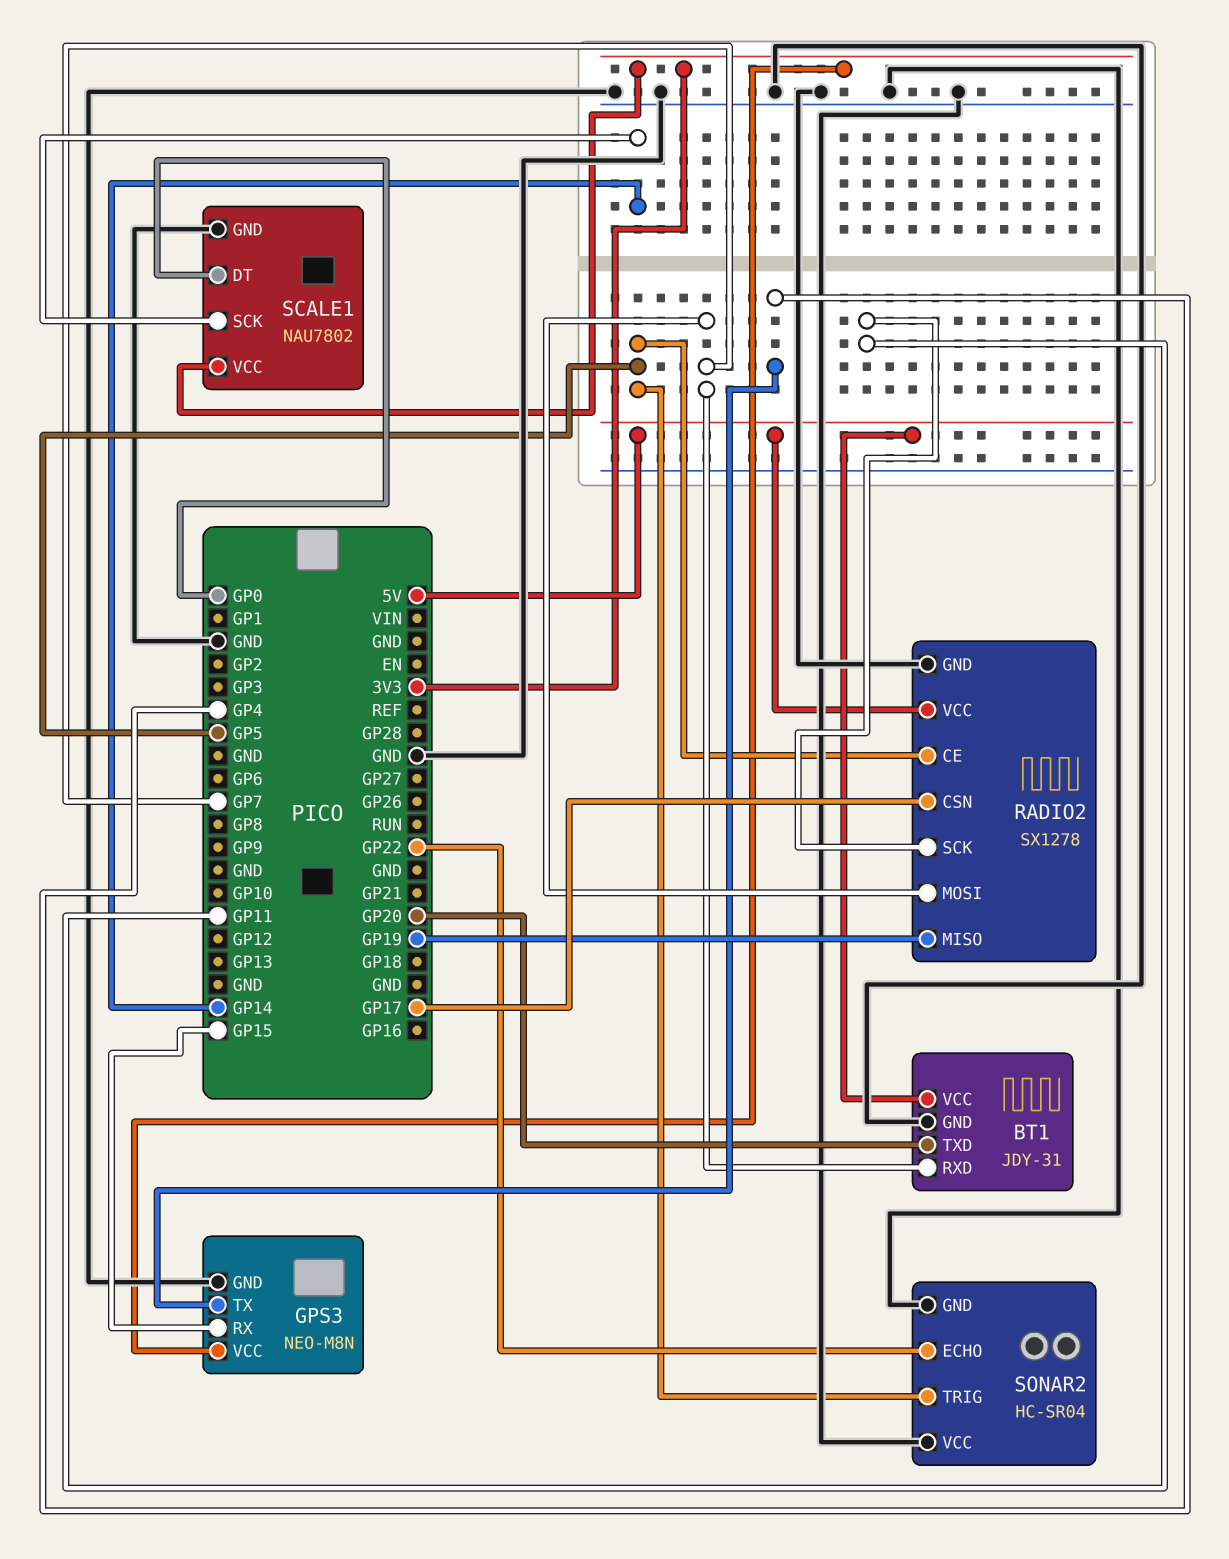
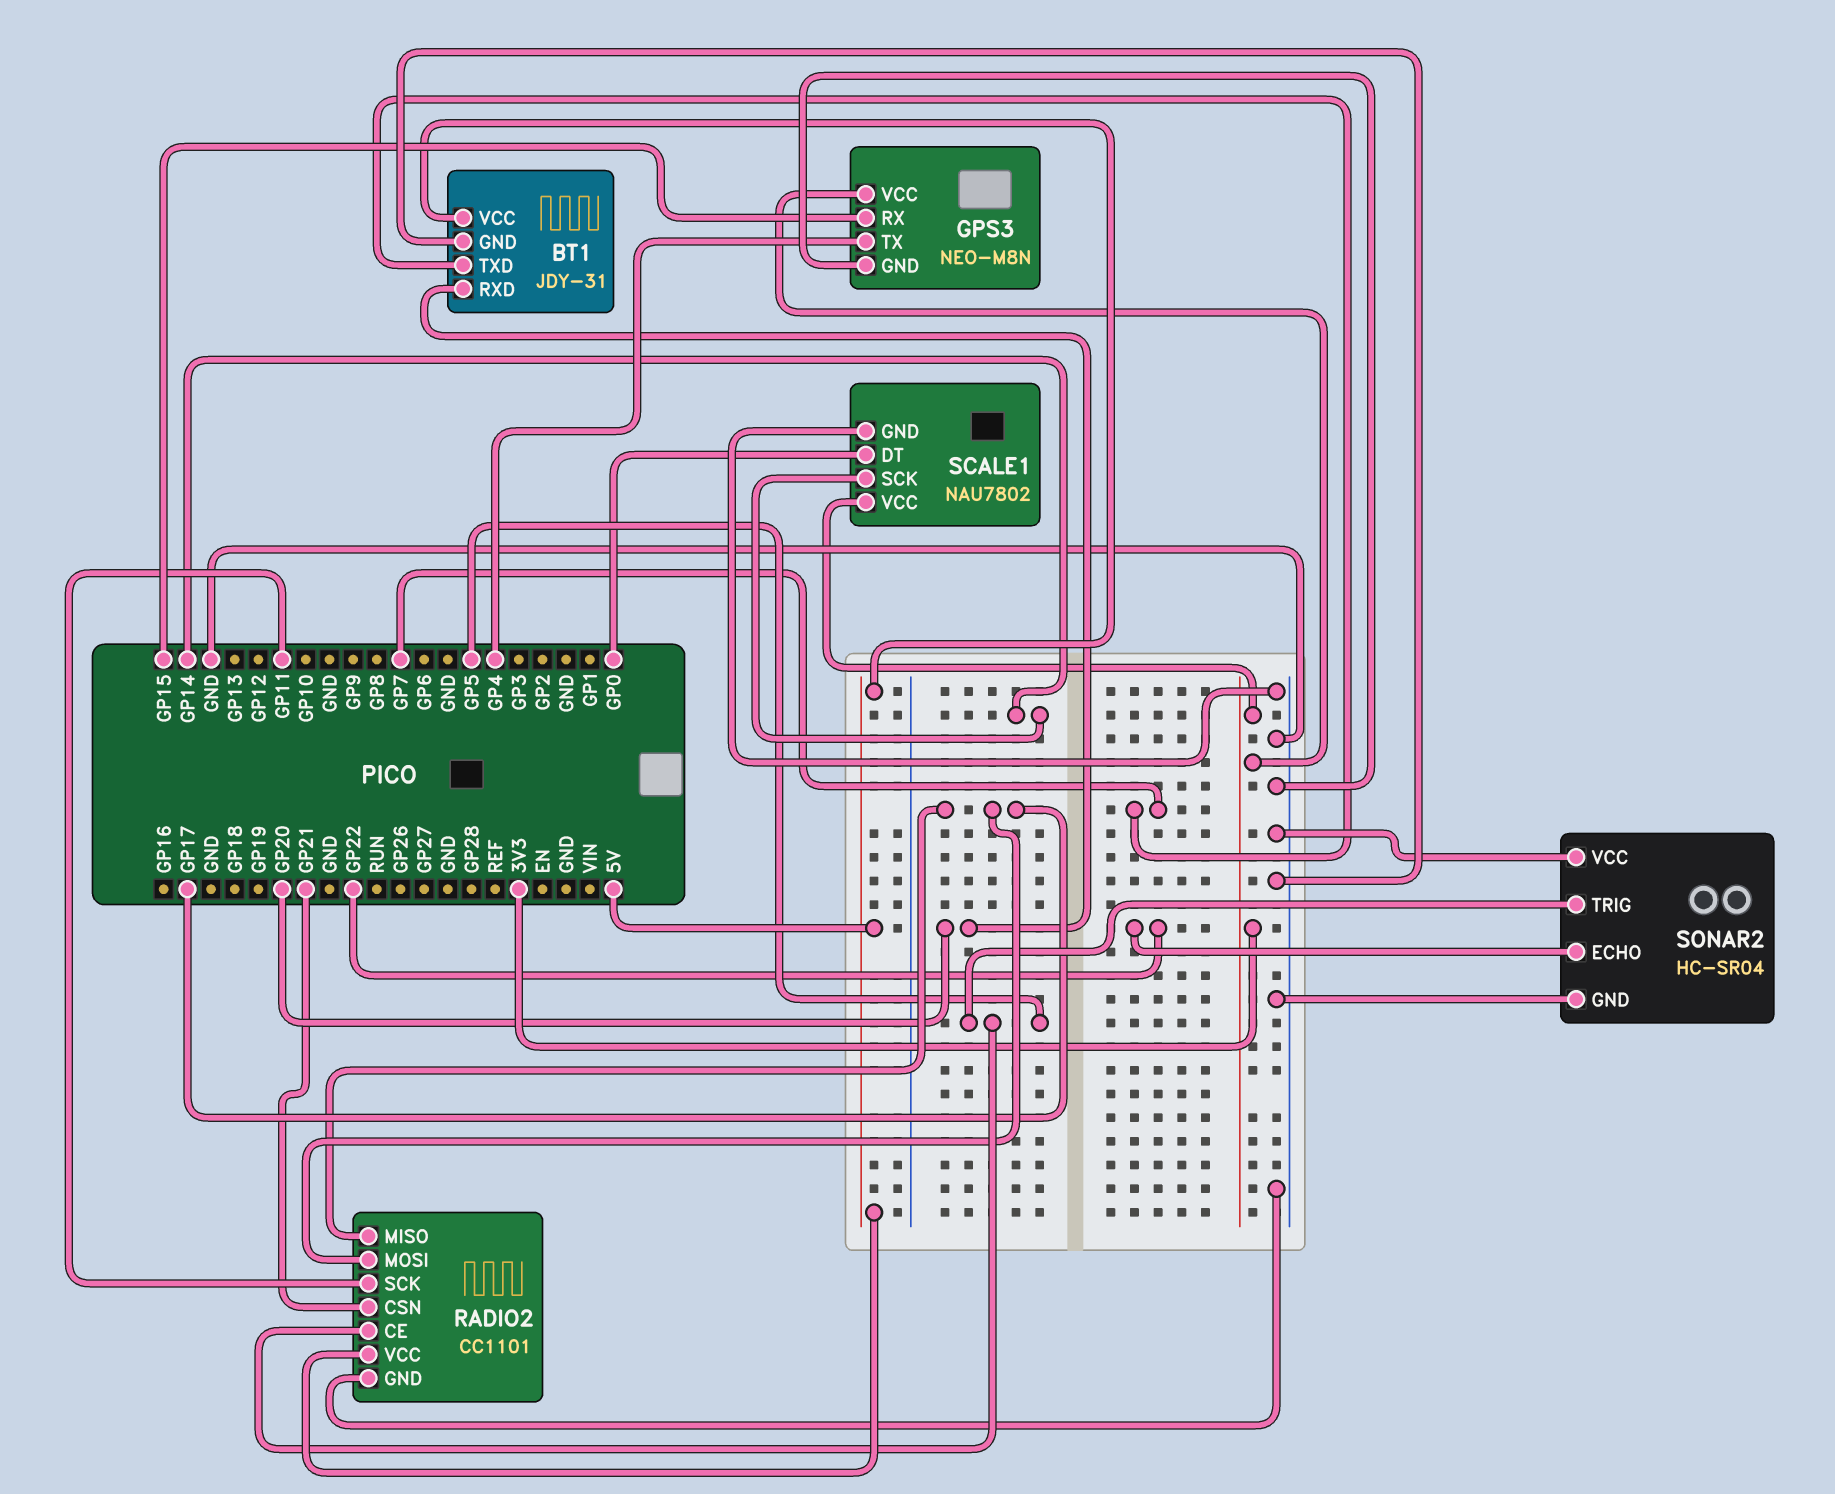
BT1 pin RXD: GP7 -> GP20
BT1 pin TXD: GP20 -> GP7
RADIO2: SX1278 -> CC1101
RADIO2 pin CSN: GP17 -> GP21
RADIO2 pin MISO: GP19 -> GP17
RADIO2 pin MOSI: GP7 -> GP17

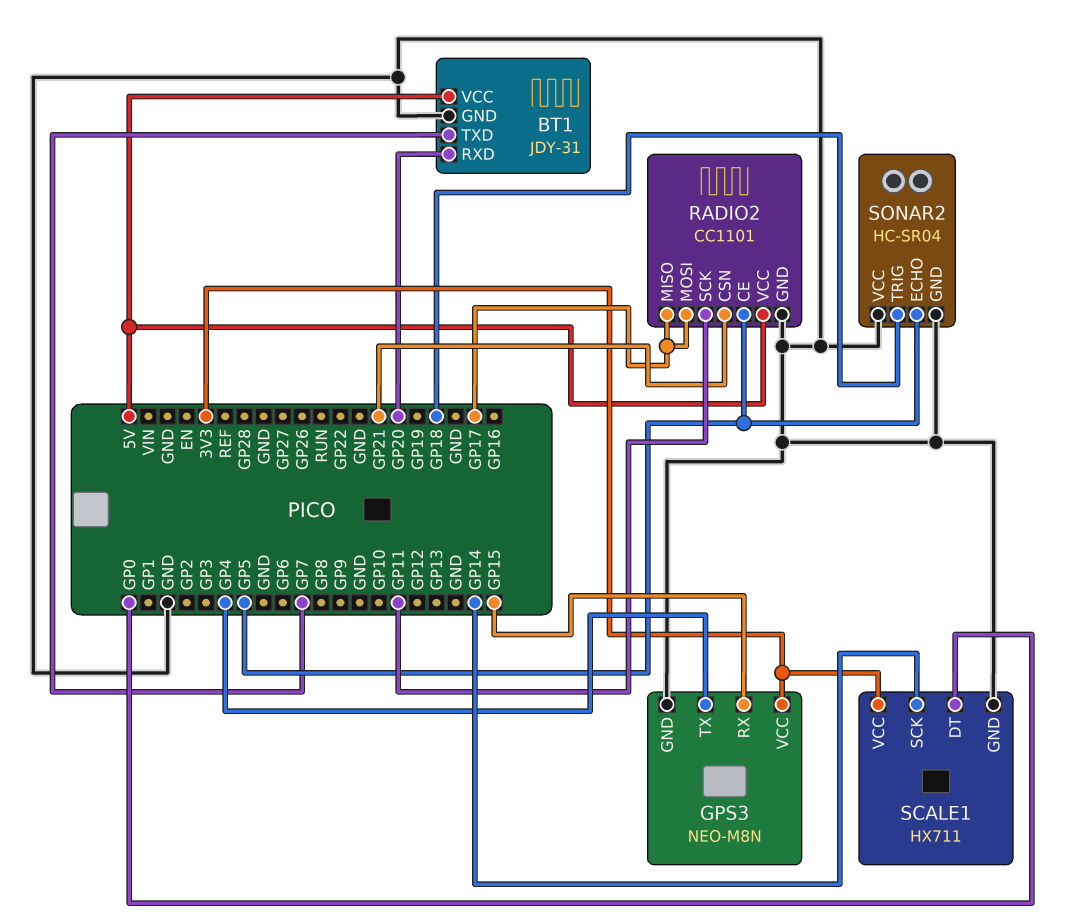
SCALE1: NAU7802 -> HX711
SONAR2 pin ECHO: GP22 -> GP5
SONAR2 pin TRIG: GP5 -> GP18

